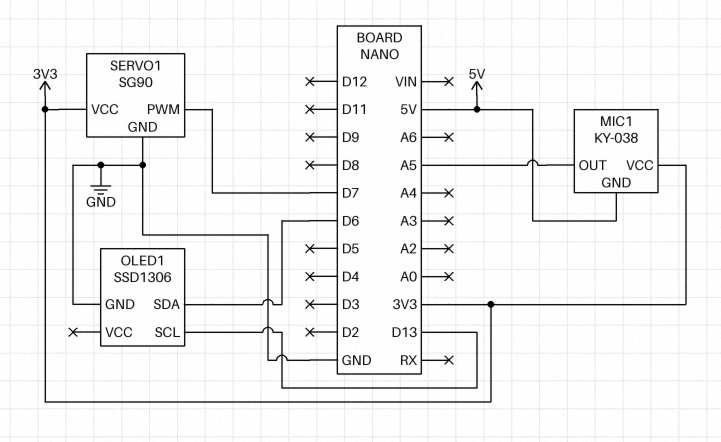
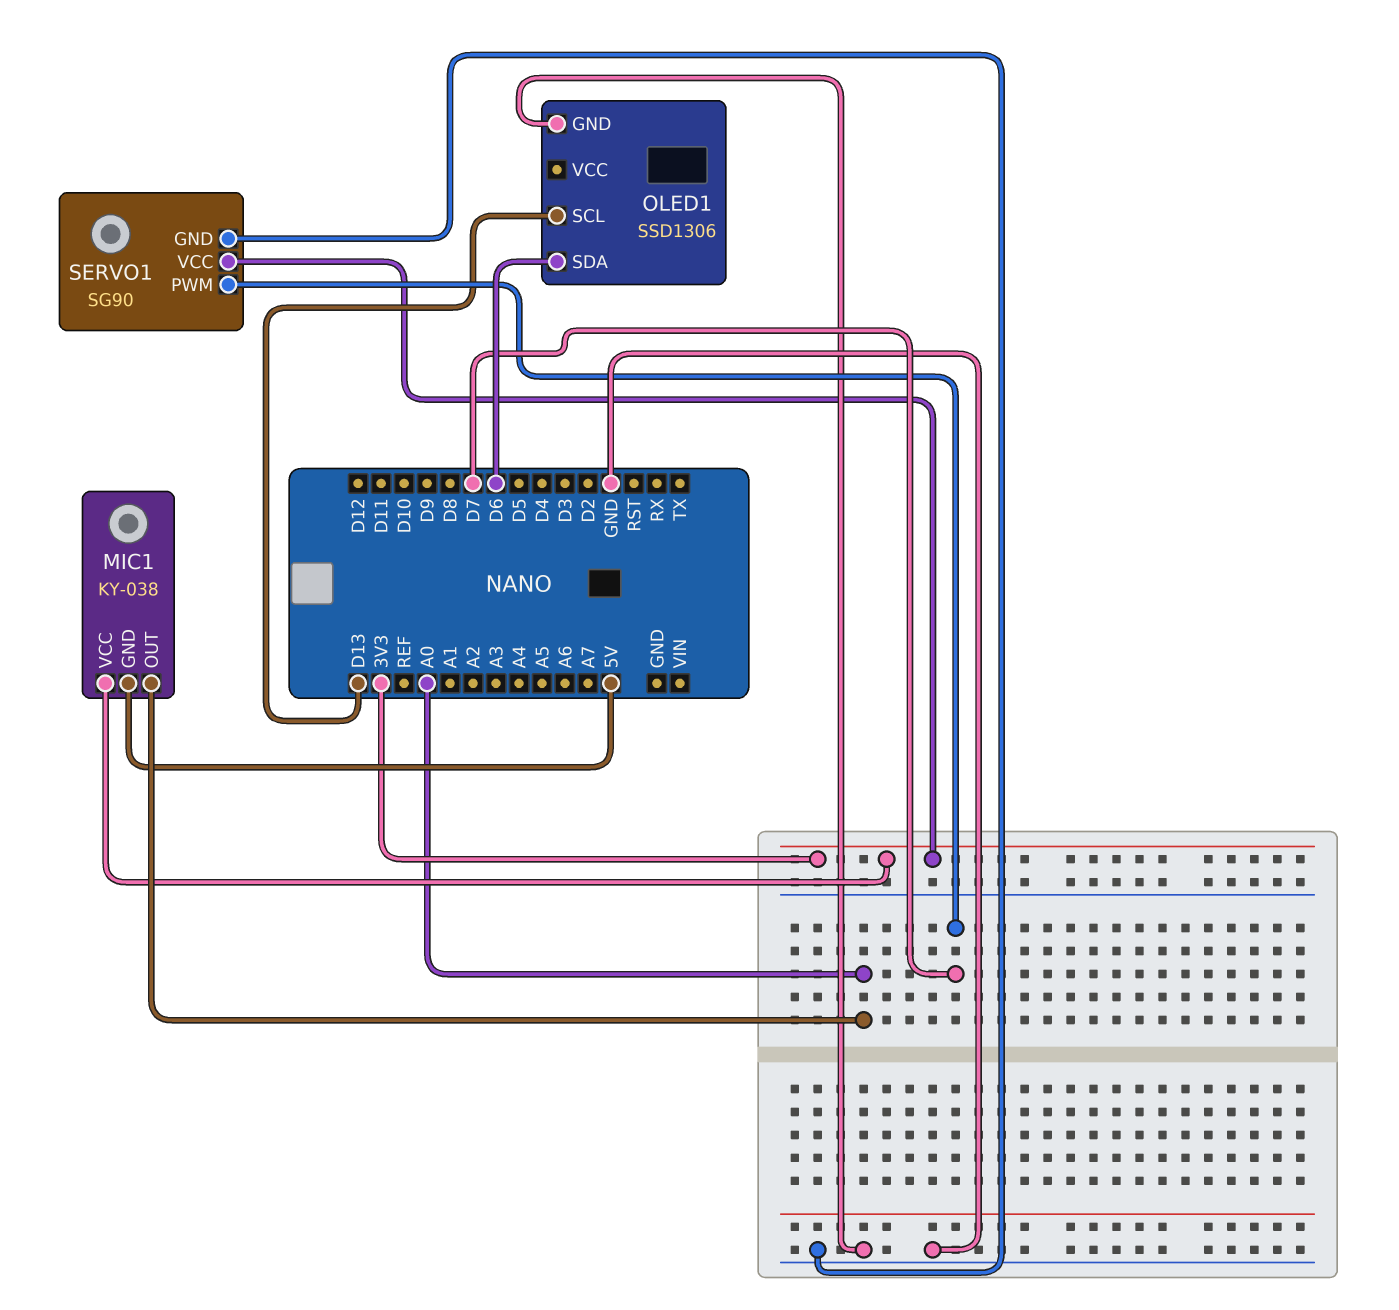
MIC1 pin OUT: A5 -> A0

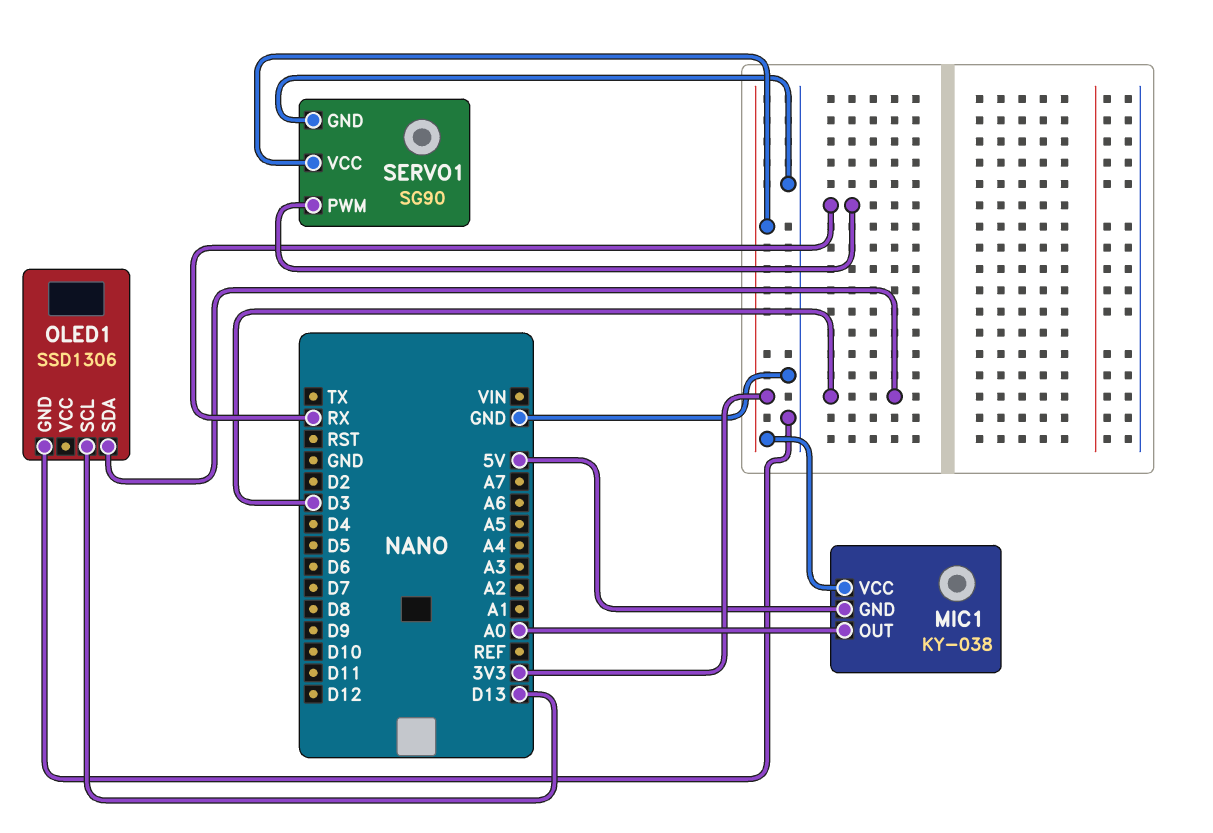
OLED1 pin SDA: D6 -> D3
SERVO1 pin PWM: D7 -> RX

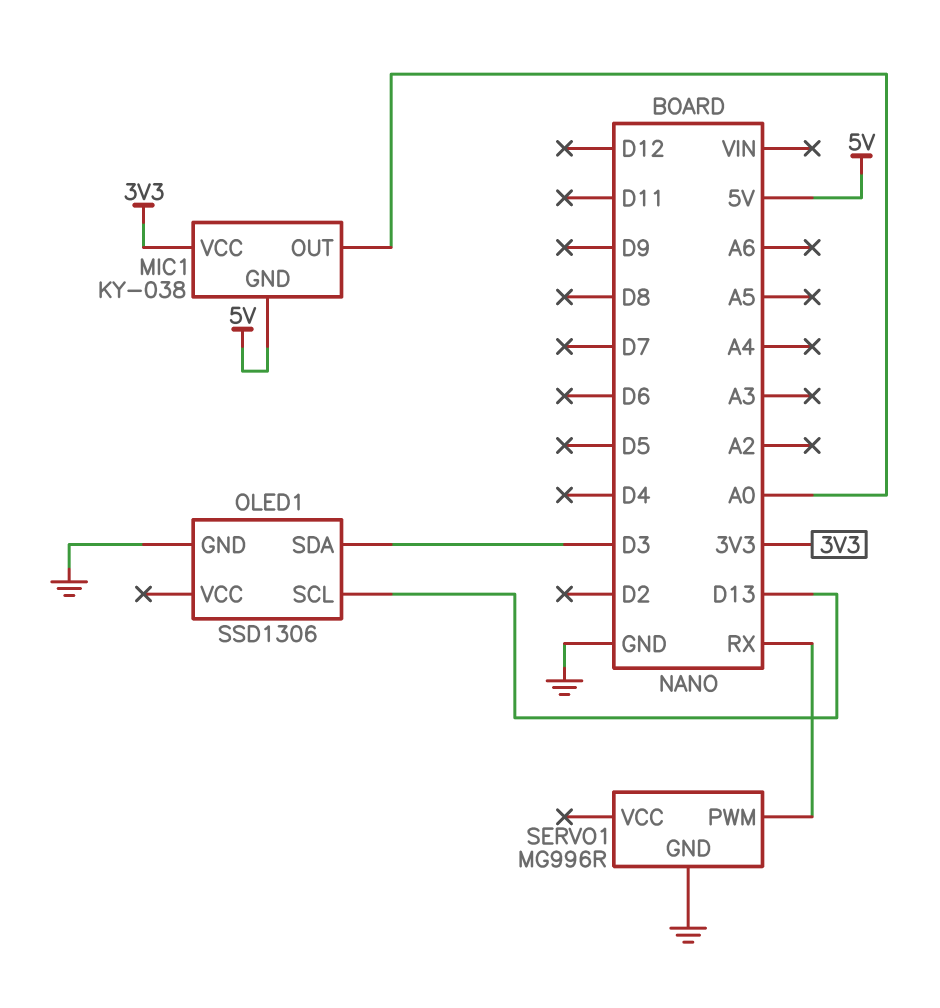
SERVO1: SG90 -> MG996R
SERVO1 pin VCC: 3V3 -> none

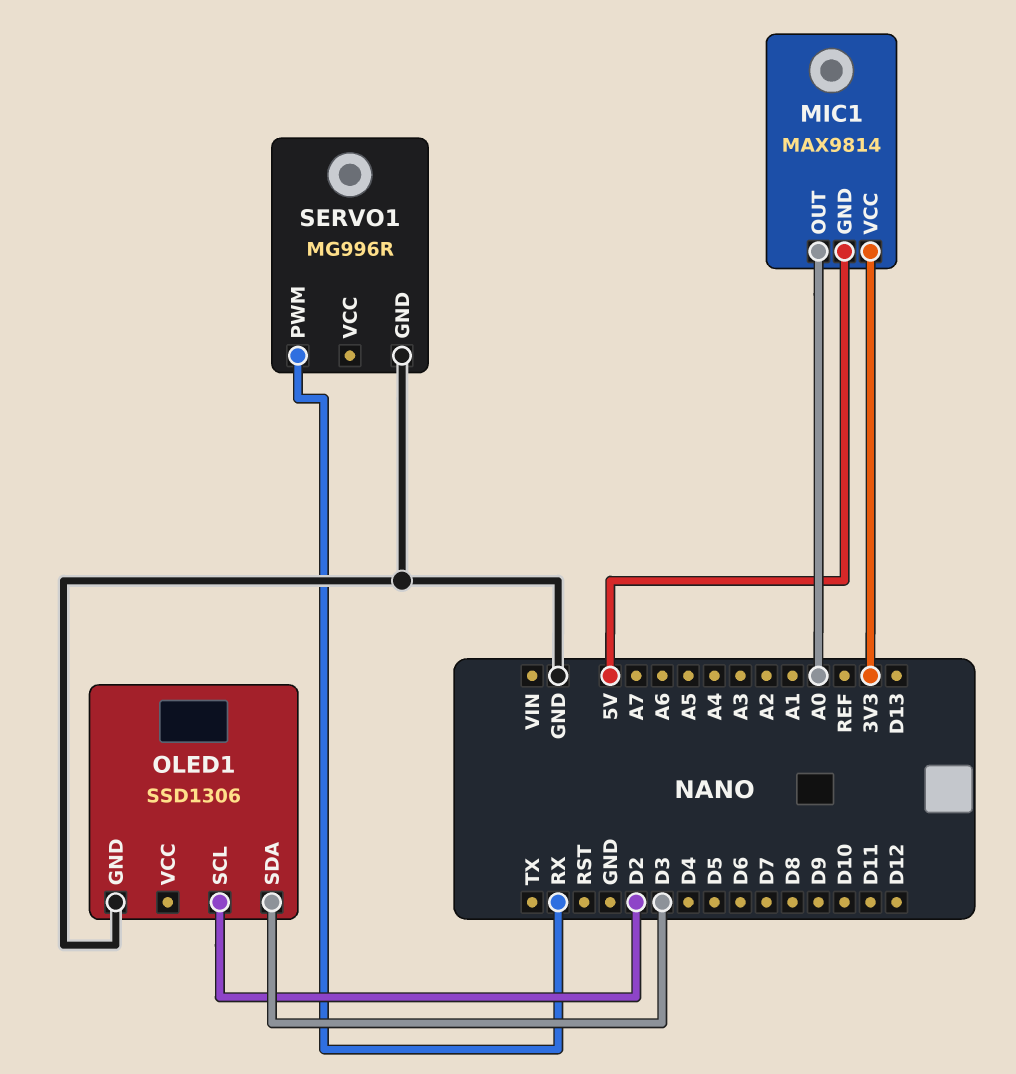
MIC1: KY-038 -> MAX9814
OLED1 pin SCL: D13 -> D2

